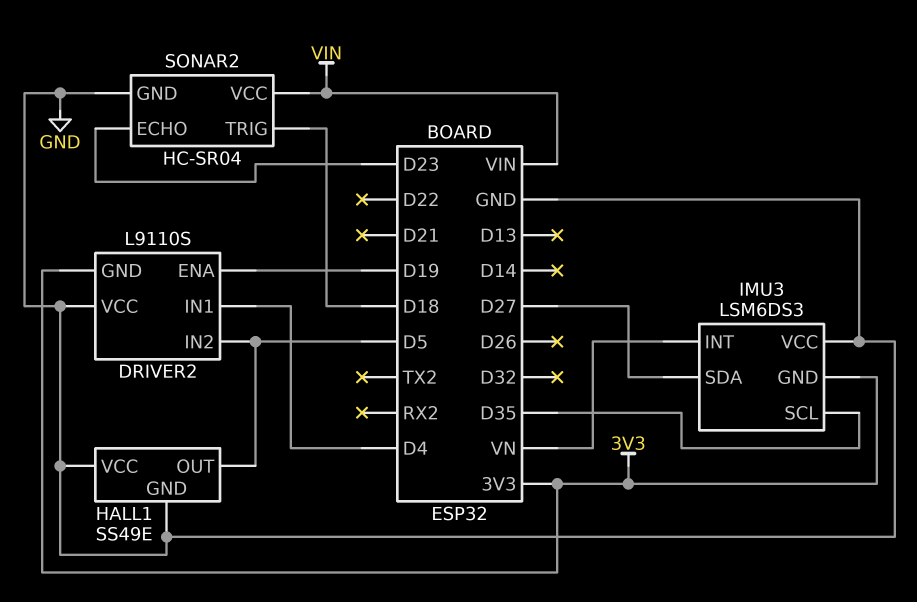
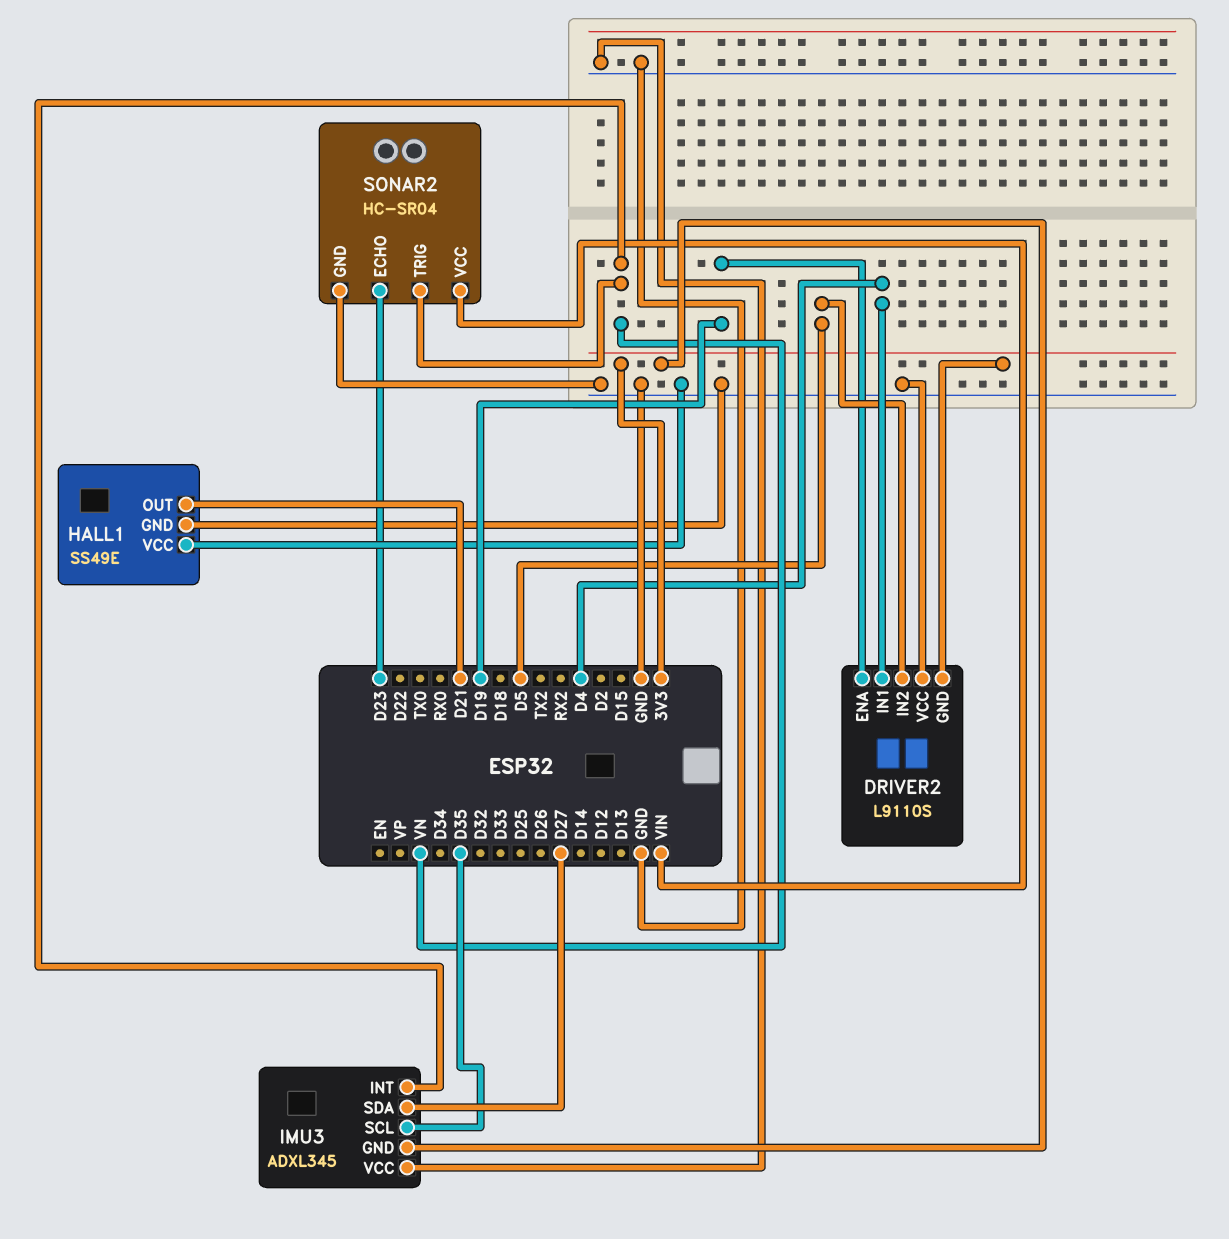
HALL1 pin OUT: D5 -> D21
IMU3: LSM6DS3 -> ADXL345
SONAR2 pin TRIG: D18 -> VN

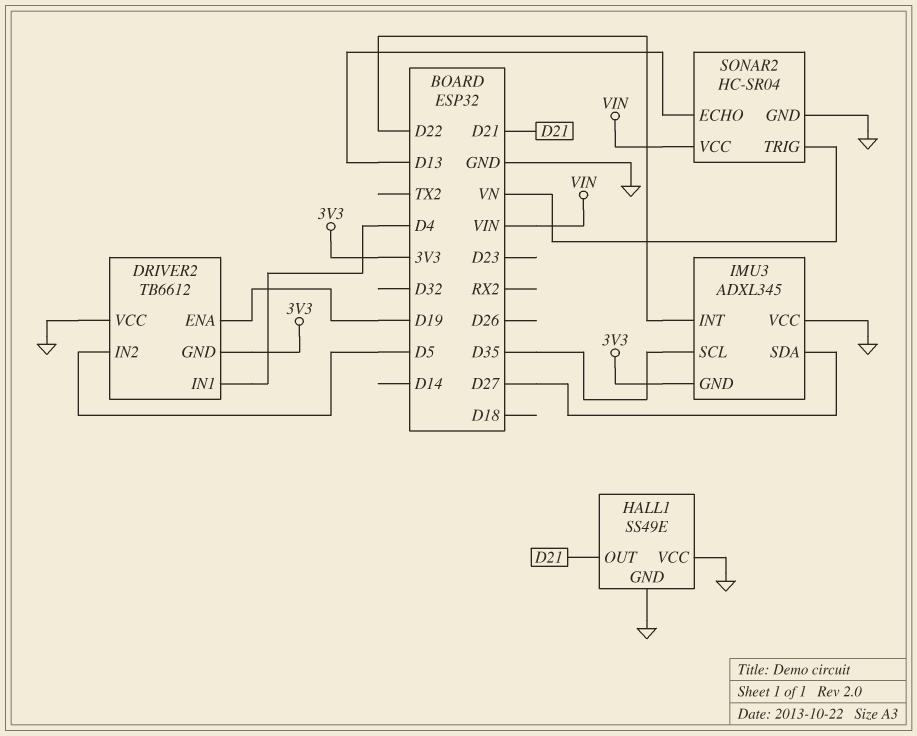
DRIVER2: L9110S -> TB6612
IMU3 pin INT: VN -> D22
SONAR2 pin ECHO: D23 -> D13

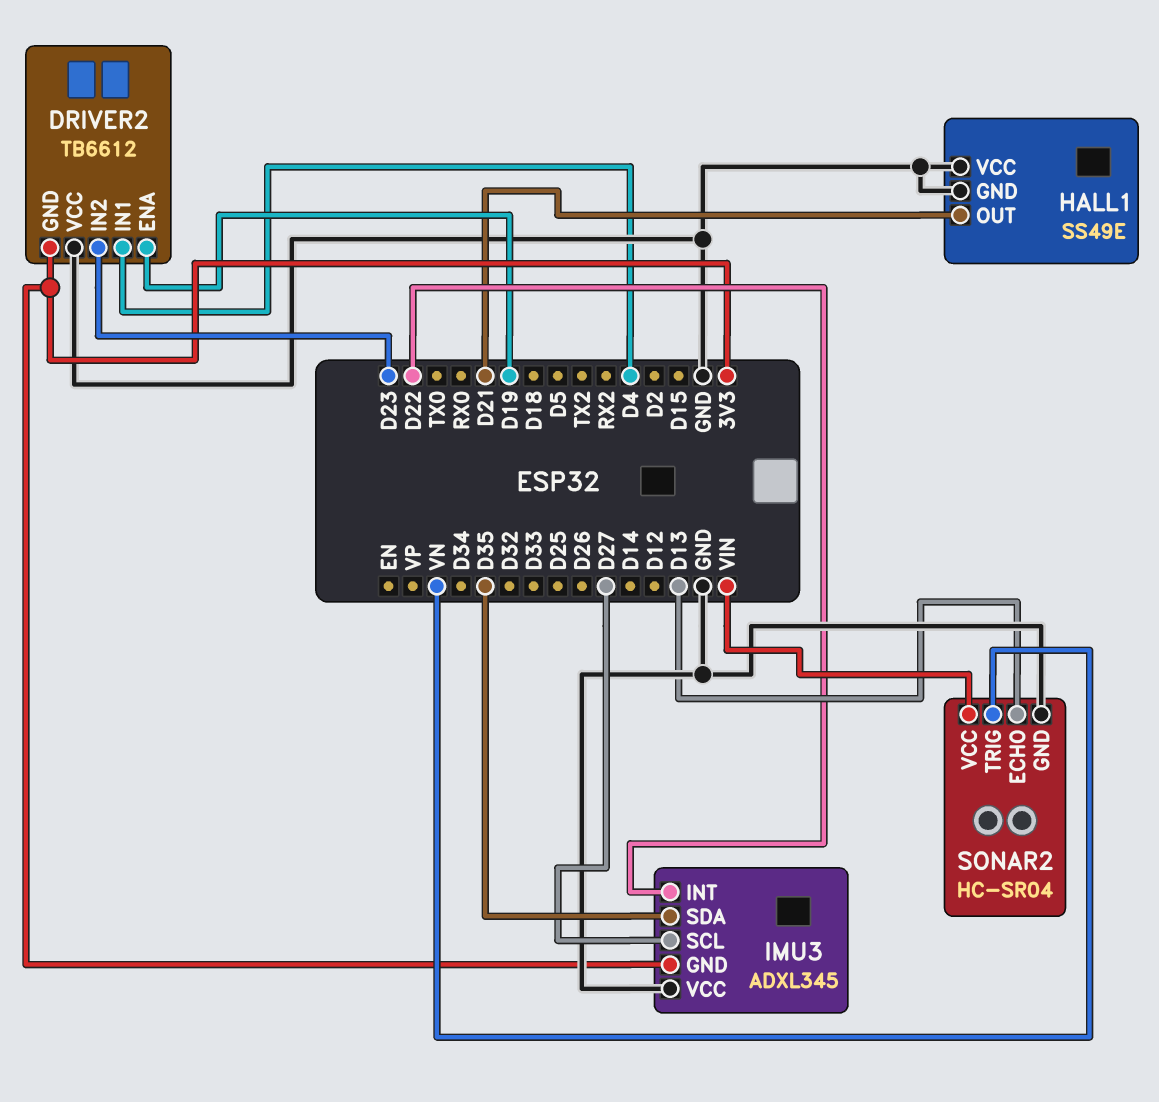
DRIVER2 pin IN2: D5 -> D23
IMU3 pin SCL: D35 -> D27
IMU3 pin SDA: D27 -> D35

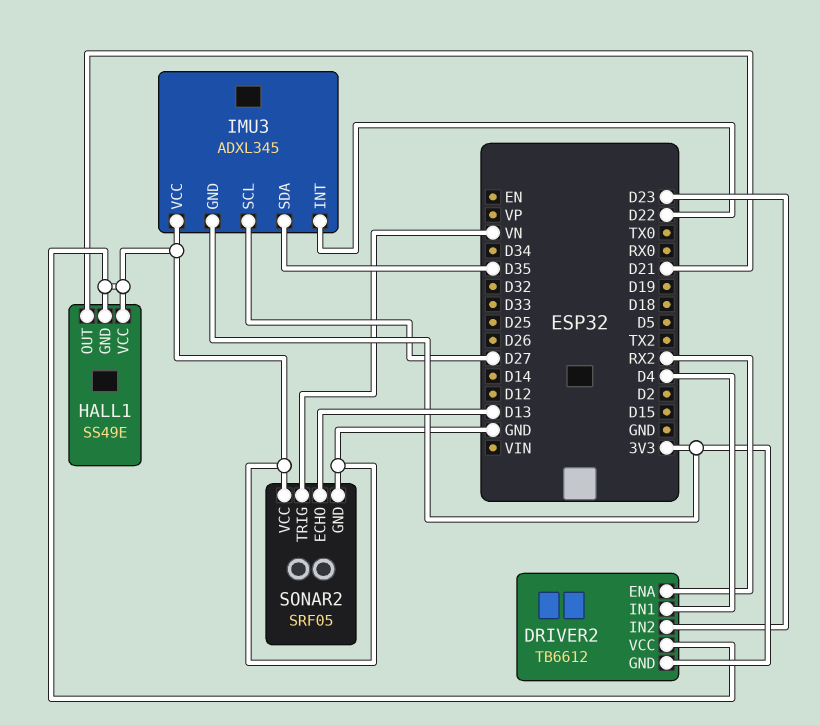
DRIVER2 pin ENA: D19 -> RX2
SONAR2: HC-SR04 -> SRF05
SONAR2 pin VCC: VIN -> GND

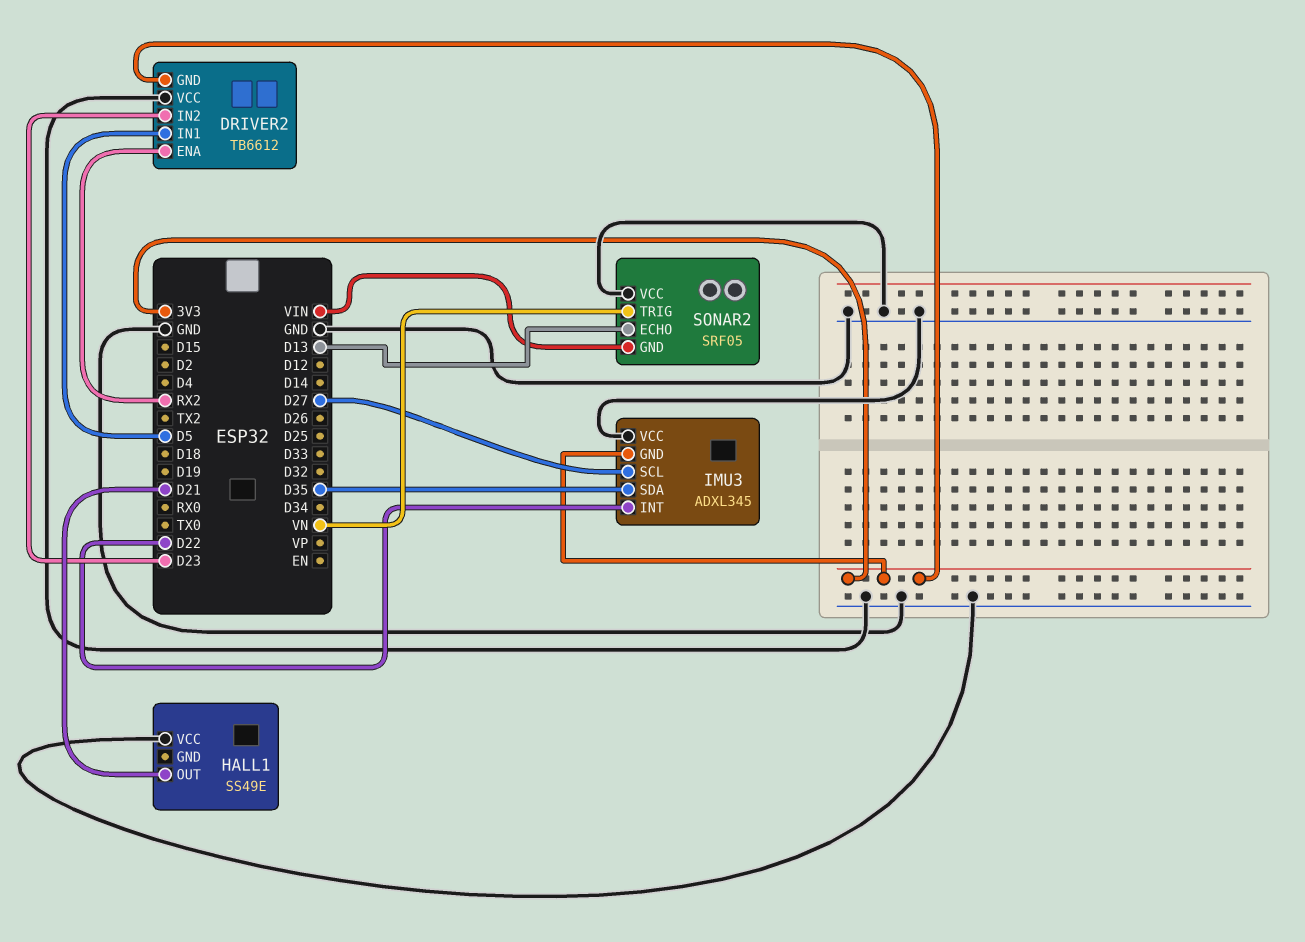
DRIVER2 pin IN1: D4 -> D5
HALL1 pin GND: GND -> none
SONAR2 pin GND: GND -> VIN

